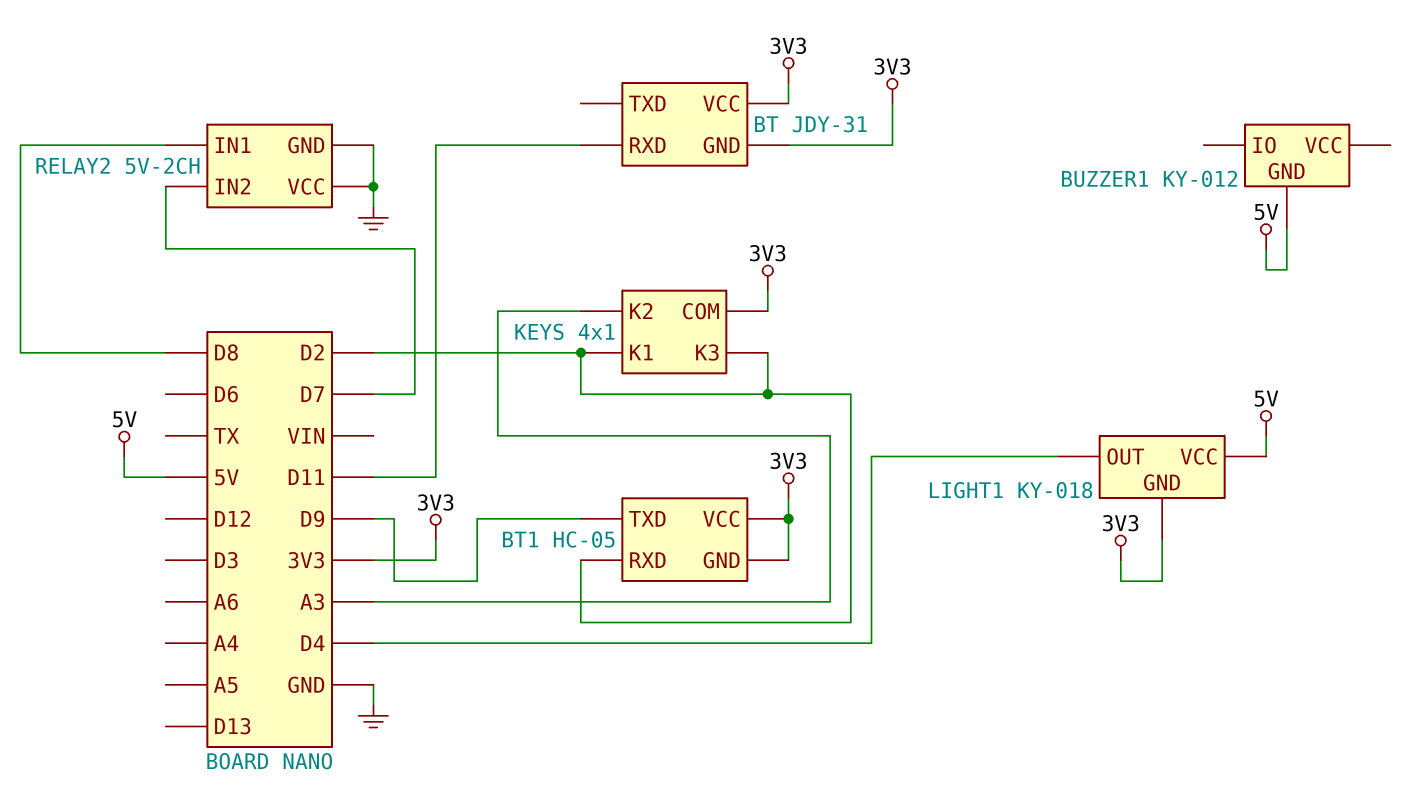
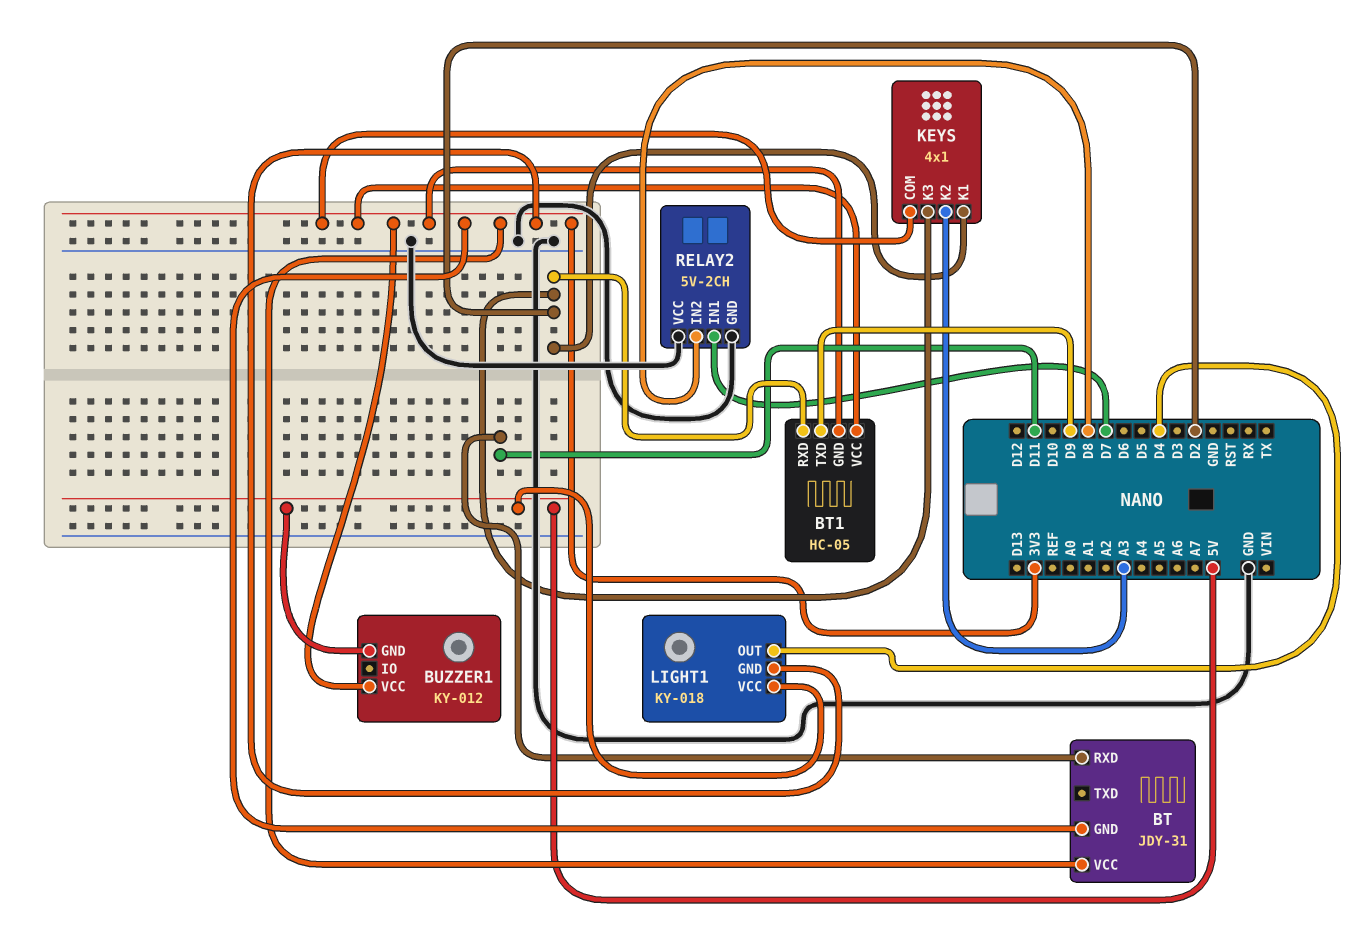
BUZZER1 pin VCC: none -> 3V3
RELAY2 pin IN1: D8 -> D7
RELAY2 pin IN2: D7 -> D8

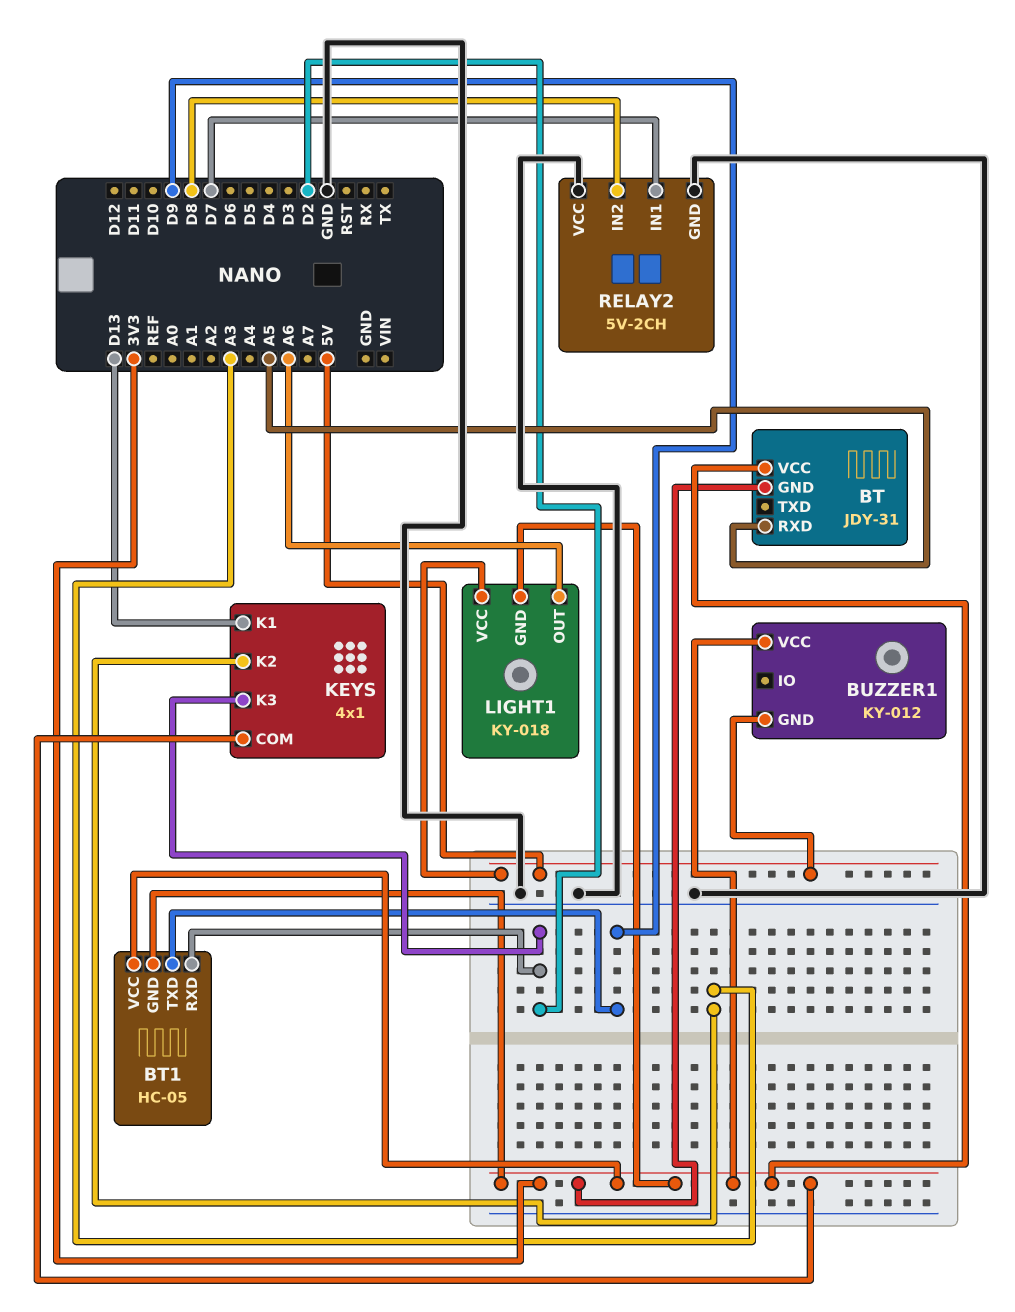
BT pin RXD: D11 -> A5
KEYS pin K1: D2 -> D13
LIGHT1 pin OUT: D4 -> A6

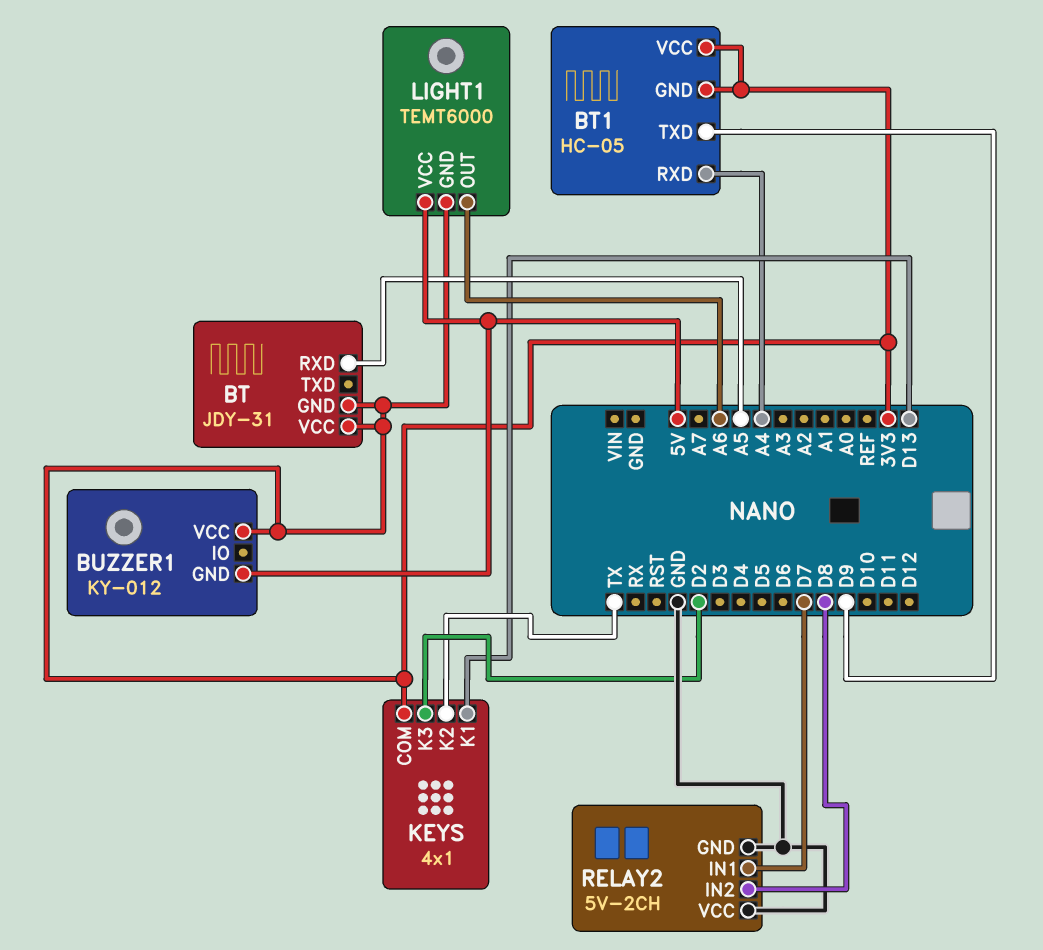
BT1 pin RXD: D2 -> A4
KEYS pin K2: A3 -> TX
LIGHT1: KY-018 -> TEMT6000

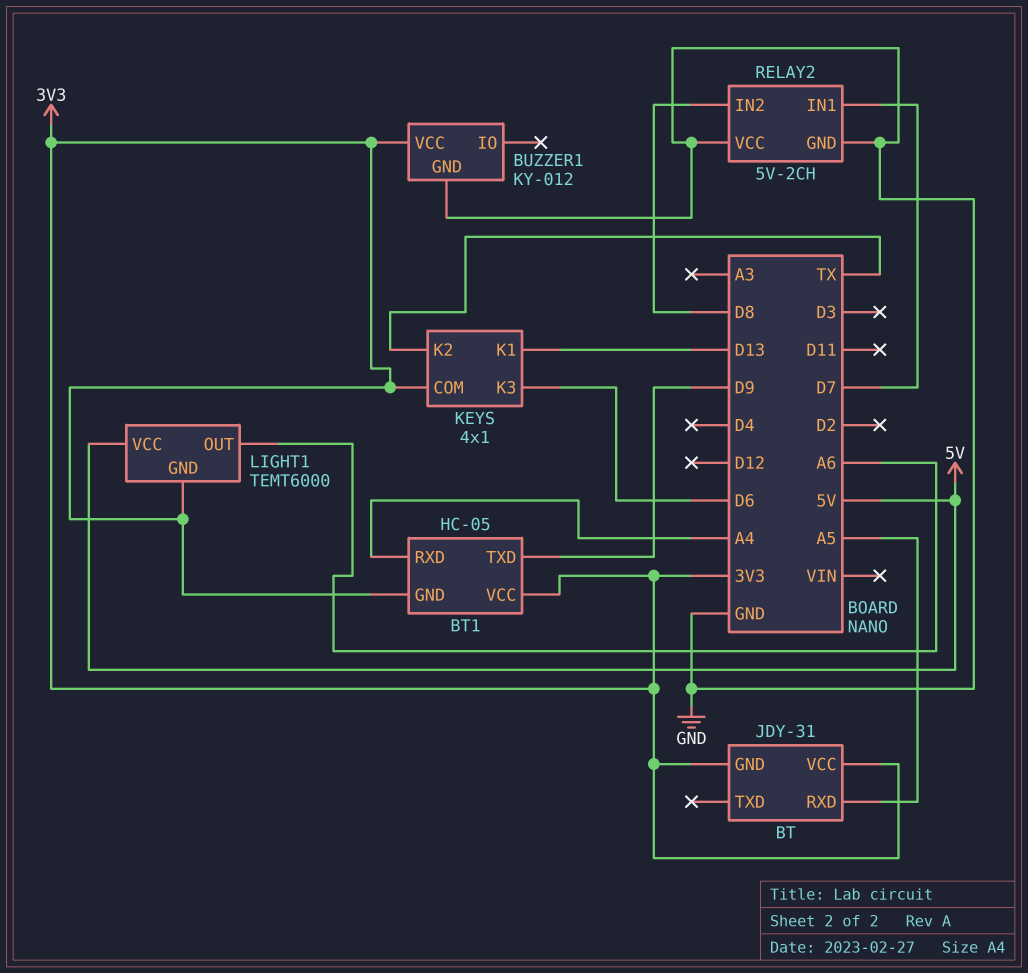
BUZZER1 pin GND: 5V -> GND
KEYS pin K3: D2 -> D6

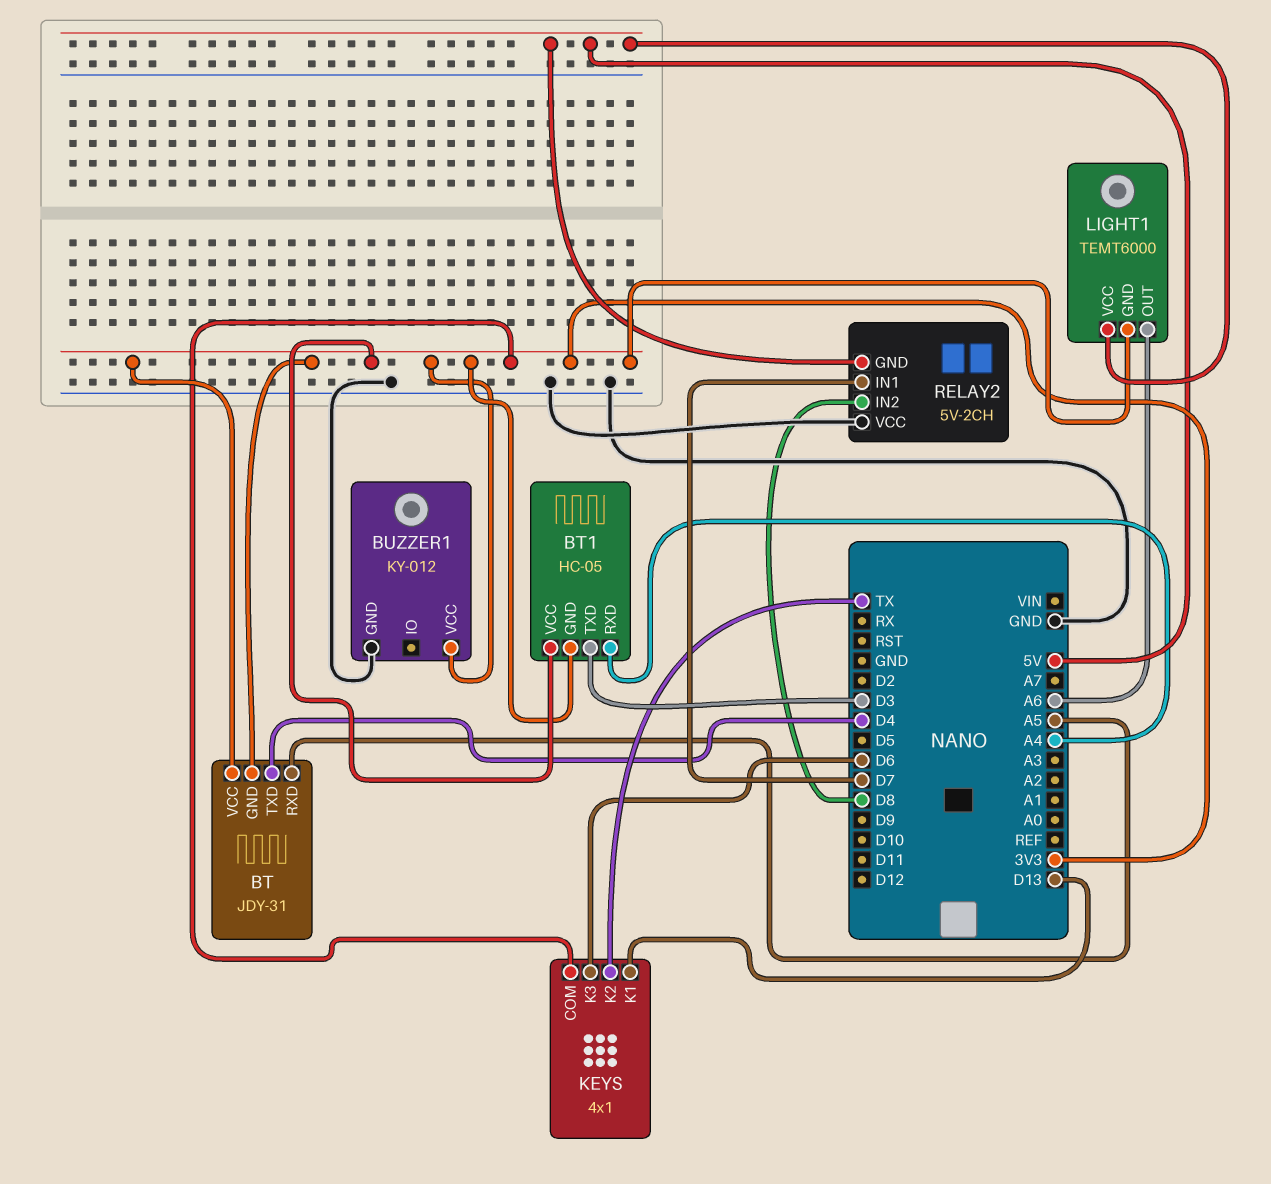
BT pin TXD: none -> D4
BT1 pin TXD: D9 -> D3
RELAY2 pin GND: GND -> 5V

